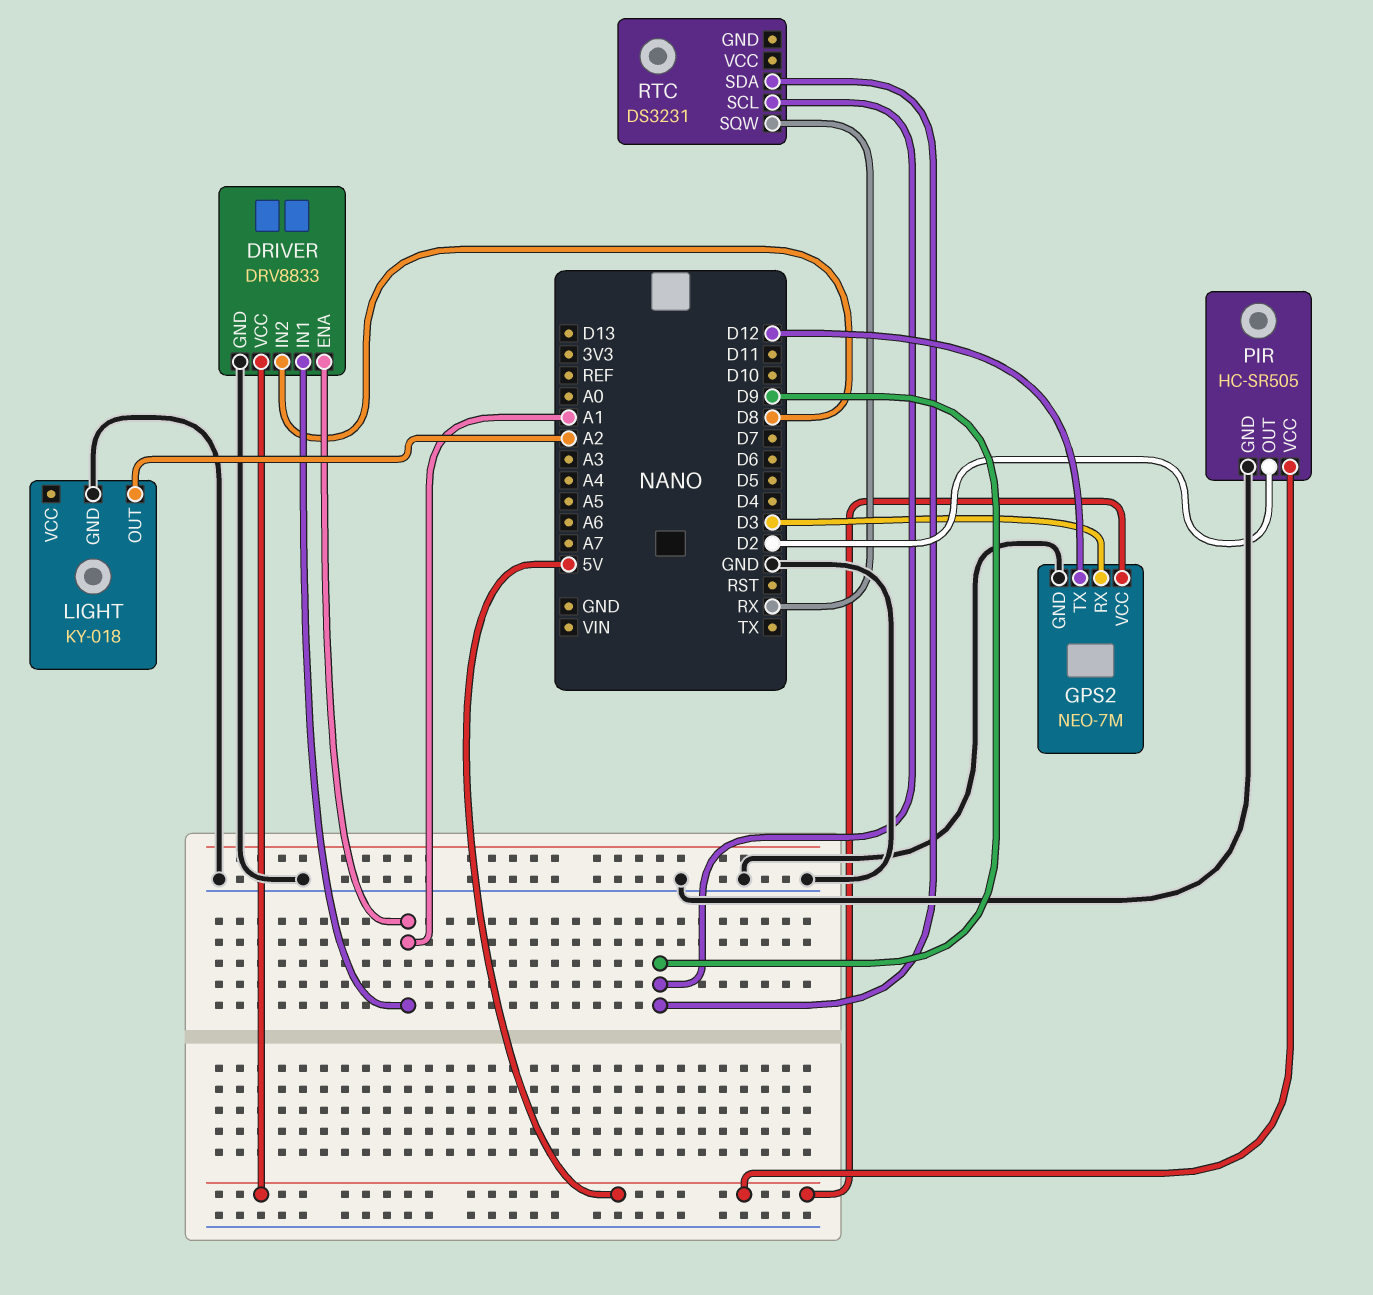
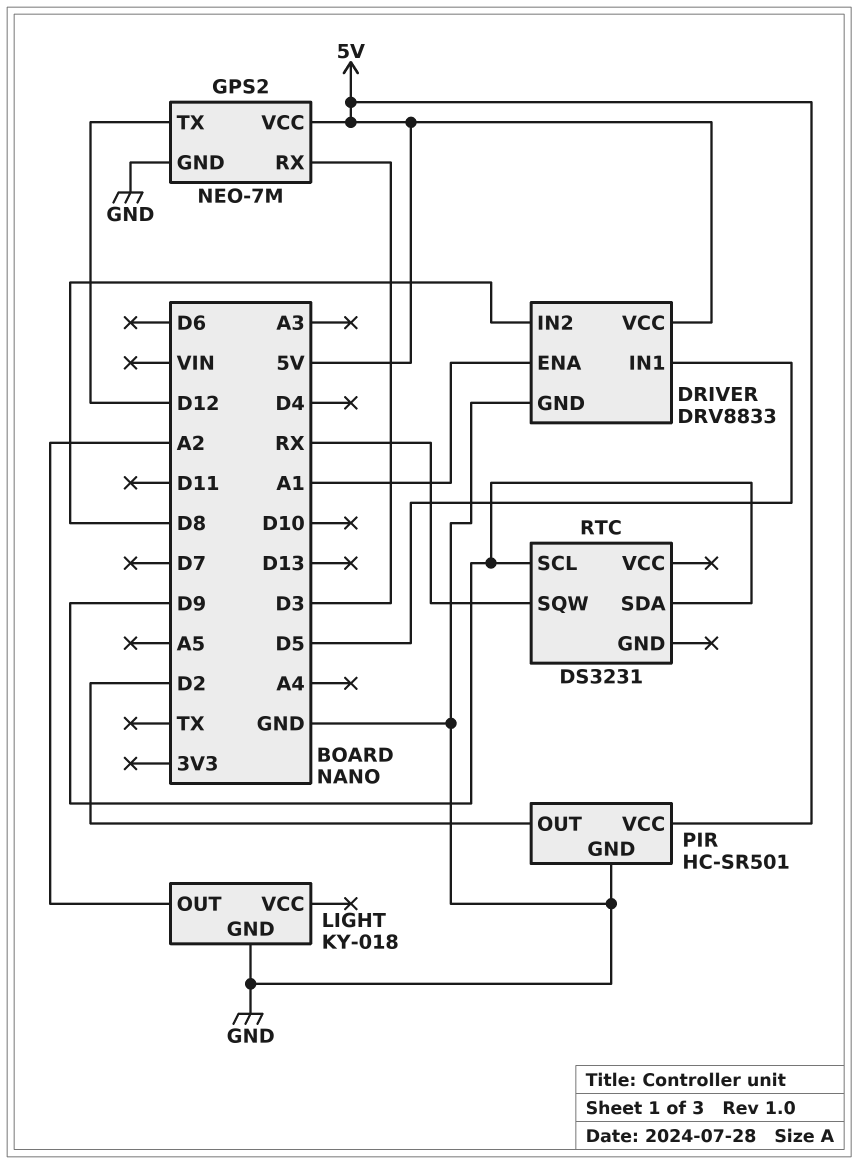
DRIVER pin IN1: A1 -> D5
PIR: HC-SR505 -> HC-SR501

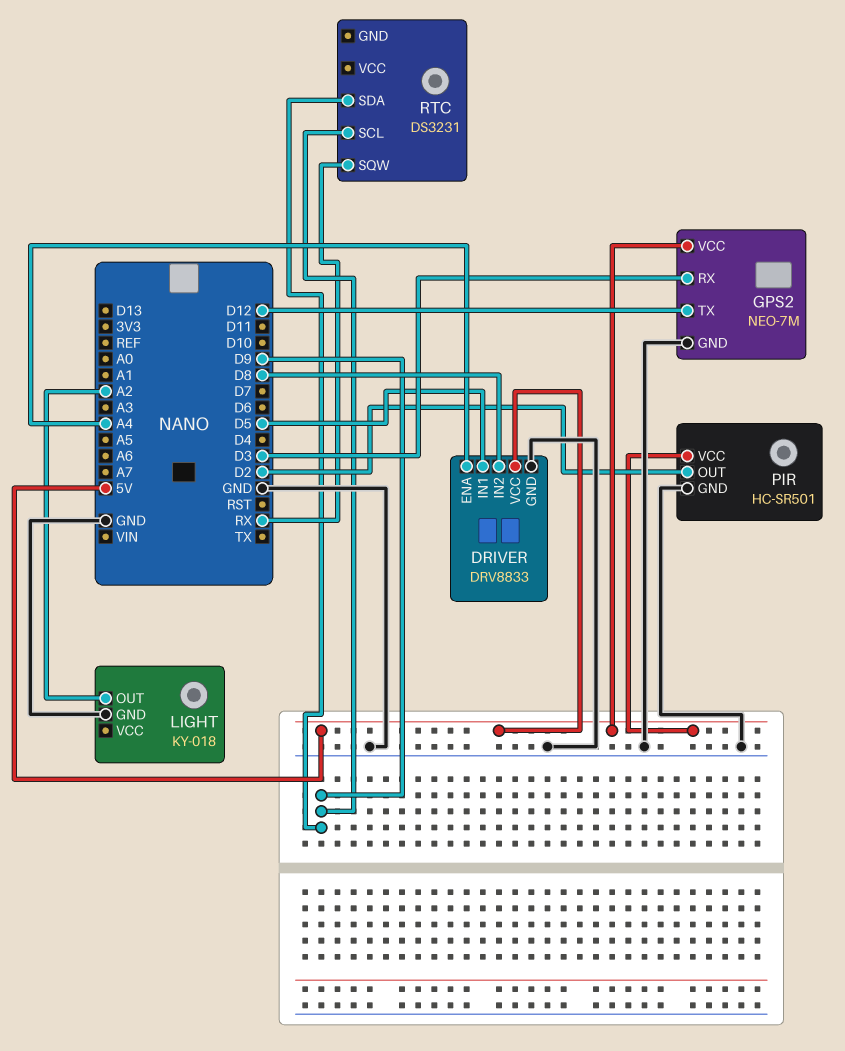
DRIVER pin ENA: A1 -> A4

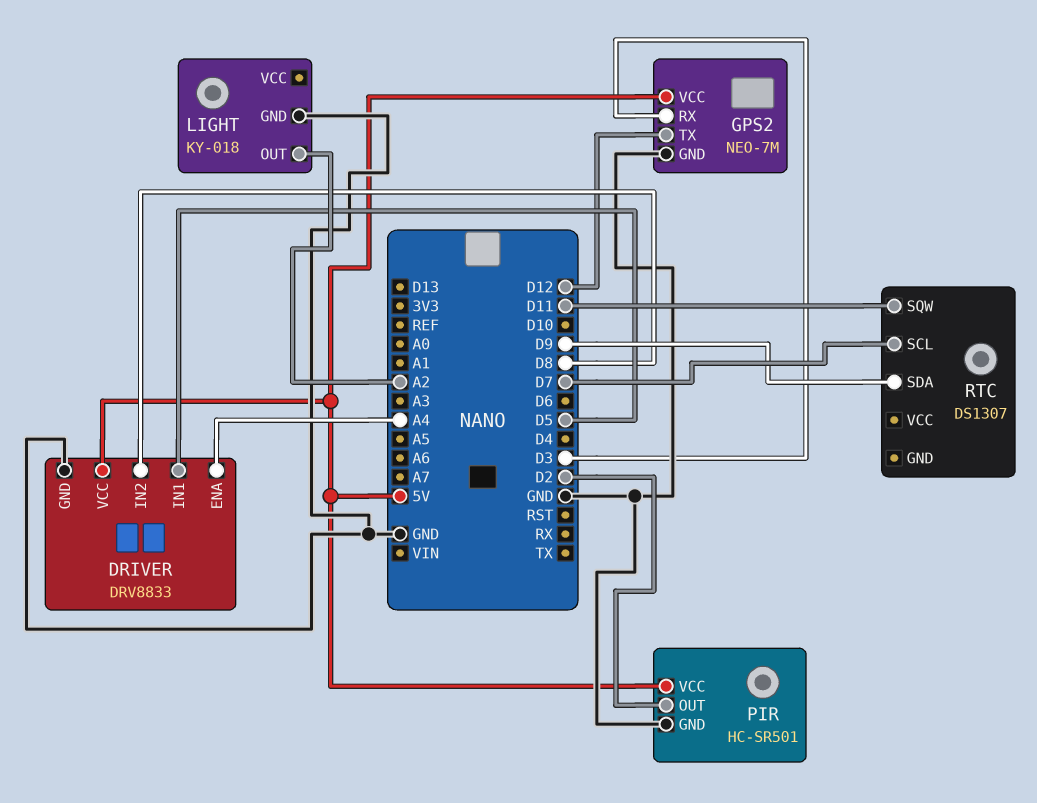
RTC: DS3231 -> DS1307
RTC pin SCL: D9 -> D7
RTC pin SQW: RX -> D11

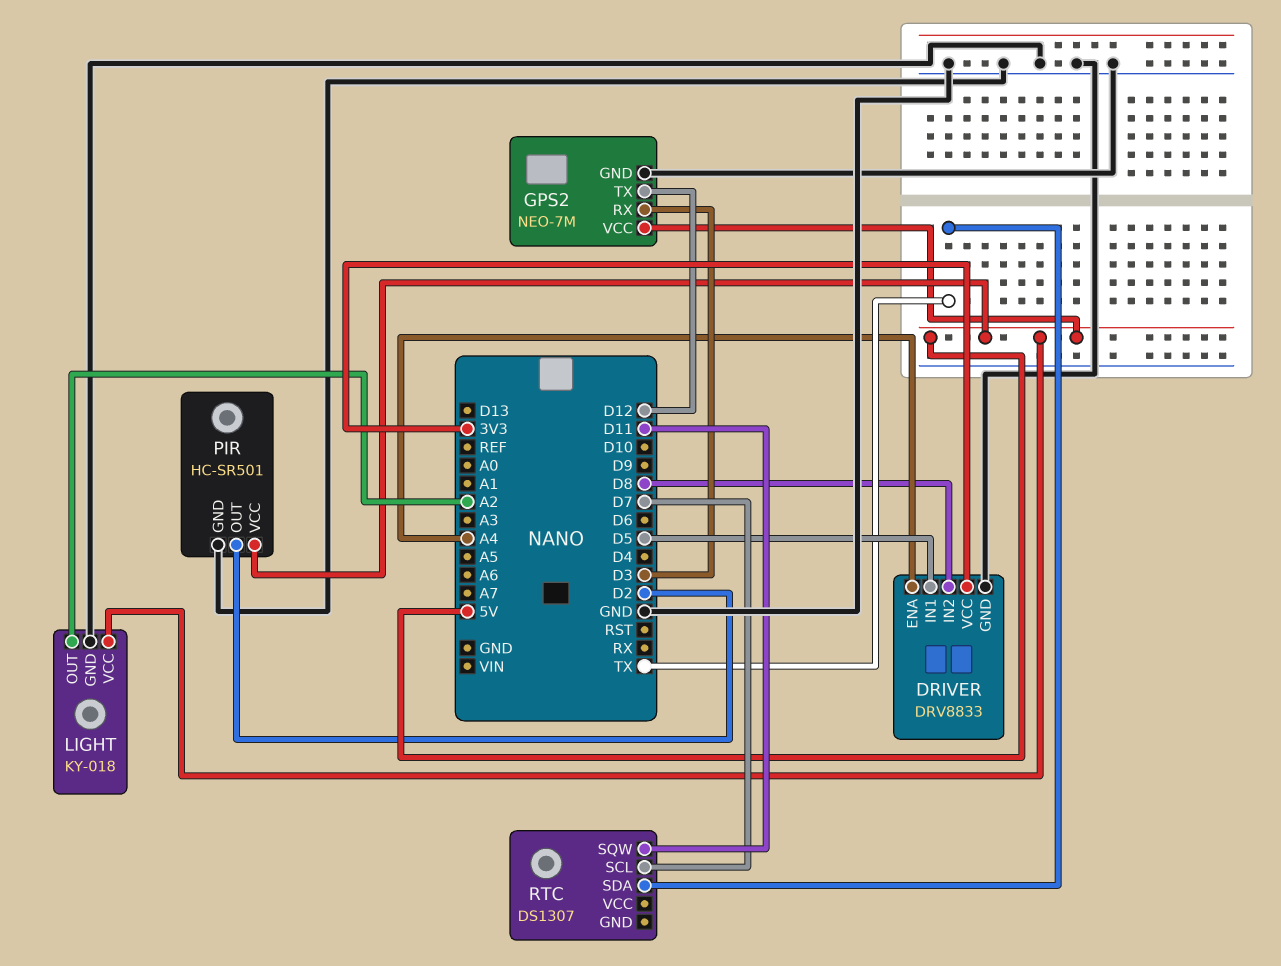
DRIVER pin VCC: 5V -> 3V3
LIGHT pin VCC: none -> 5V
RTC pin SDA: D9 -> TX

